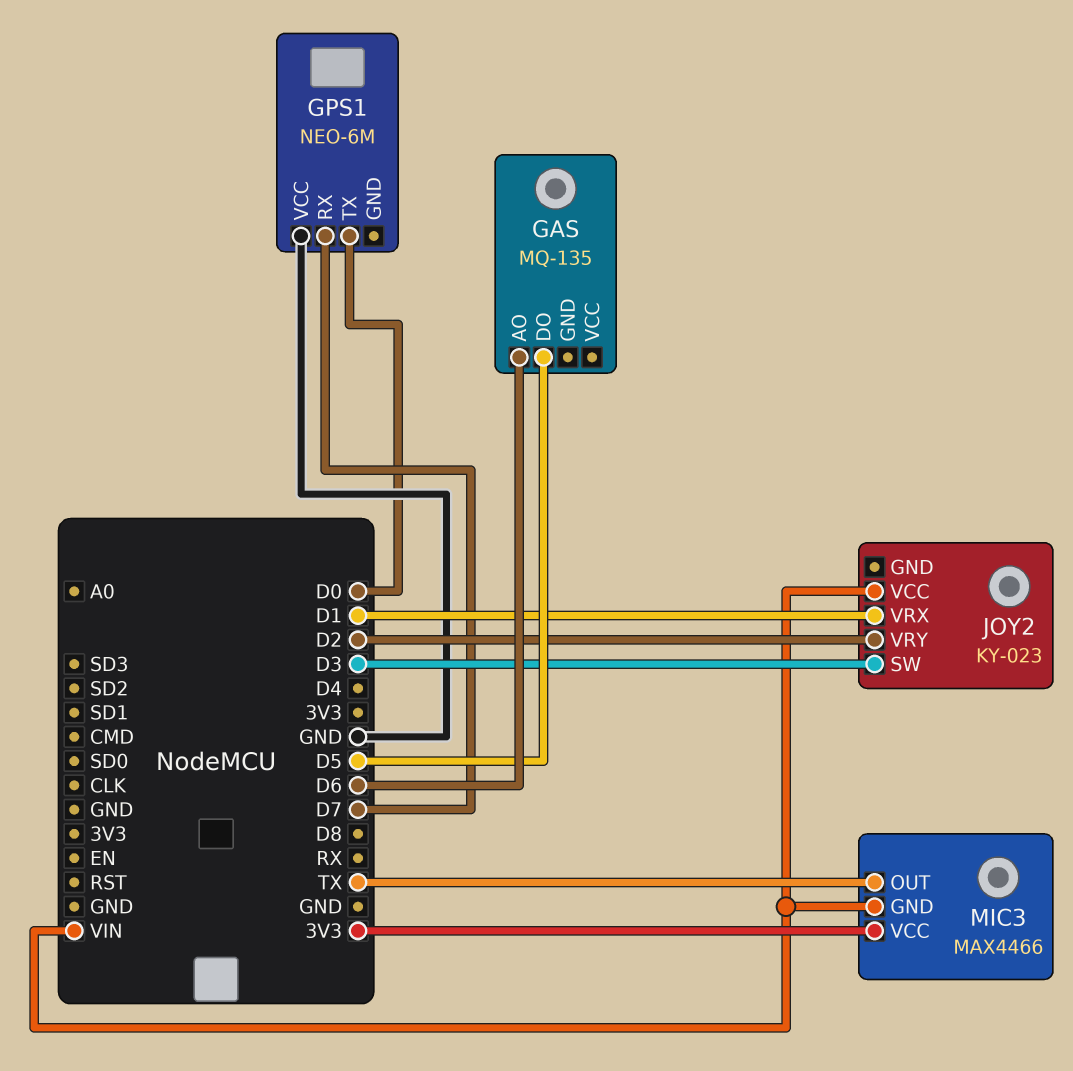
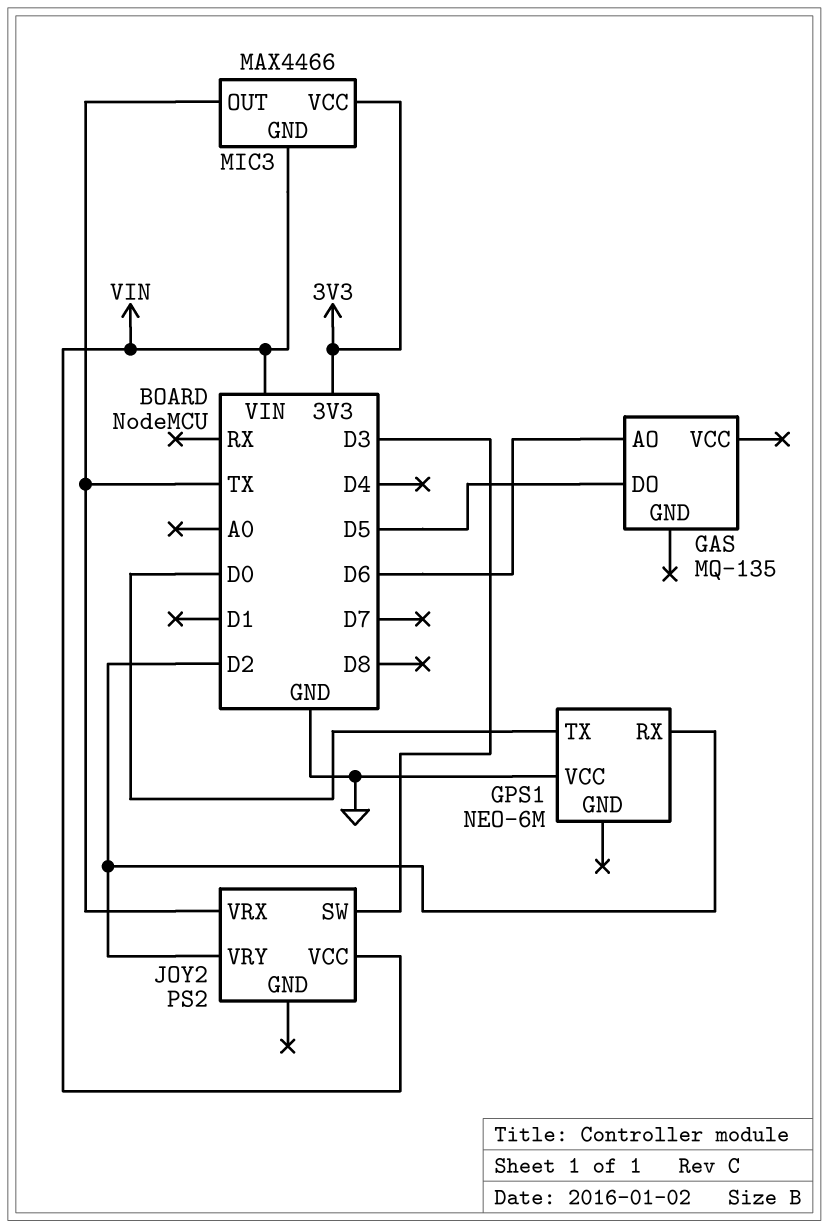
GPS1 pin RX: D7 -> D2
JOY2: KY-023 -> PS2
JOY2 pin VRX: D1 -> TX

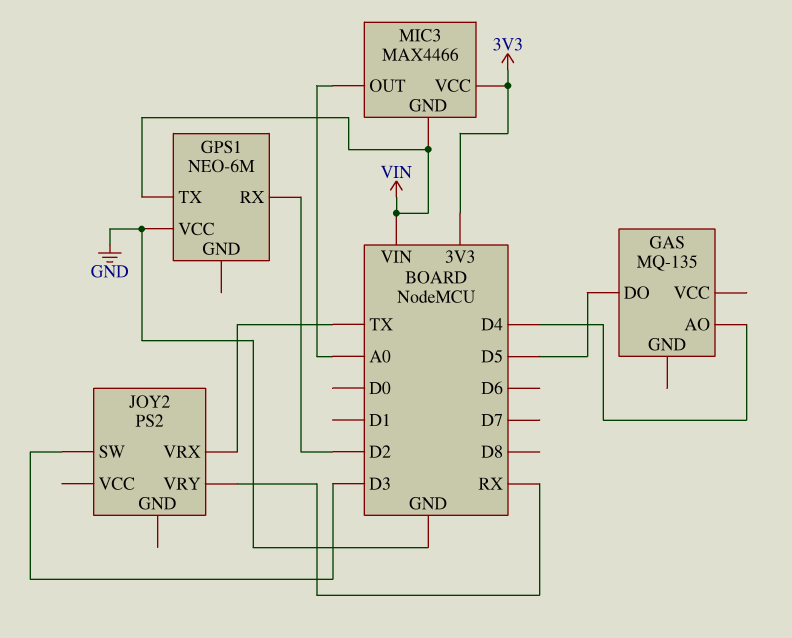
GAS pin AO: D6 -> D4
GPS1 pin TX: D0 -> VIN
JOY2 pin VCC: VIN -> none
JOY2 pin VRY: D2 -> RX
MIC3 pin OUT: TX -> A0

